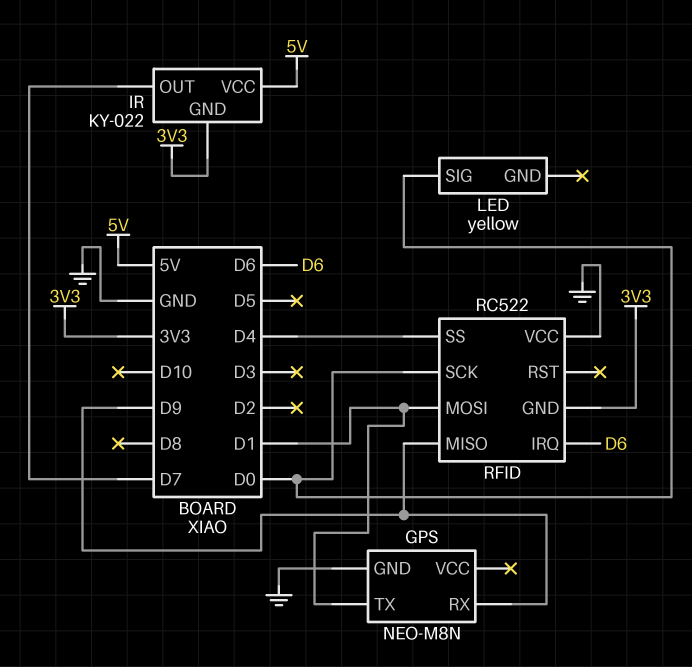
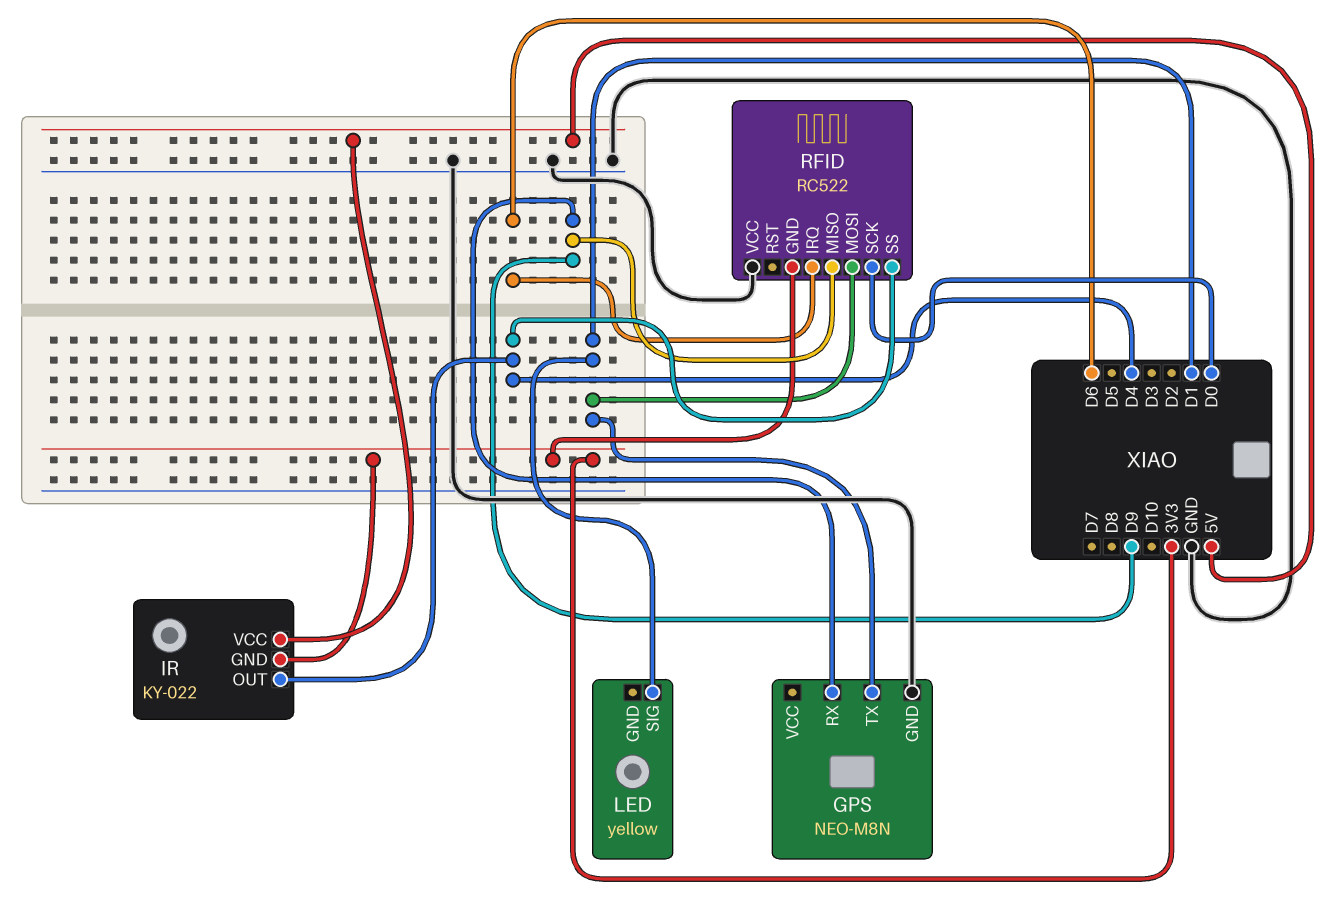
IR pin OUT: D7 -> D4
LED pin SIG: D0 -> D1

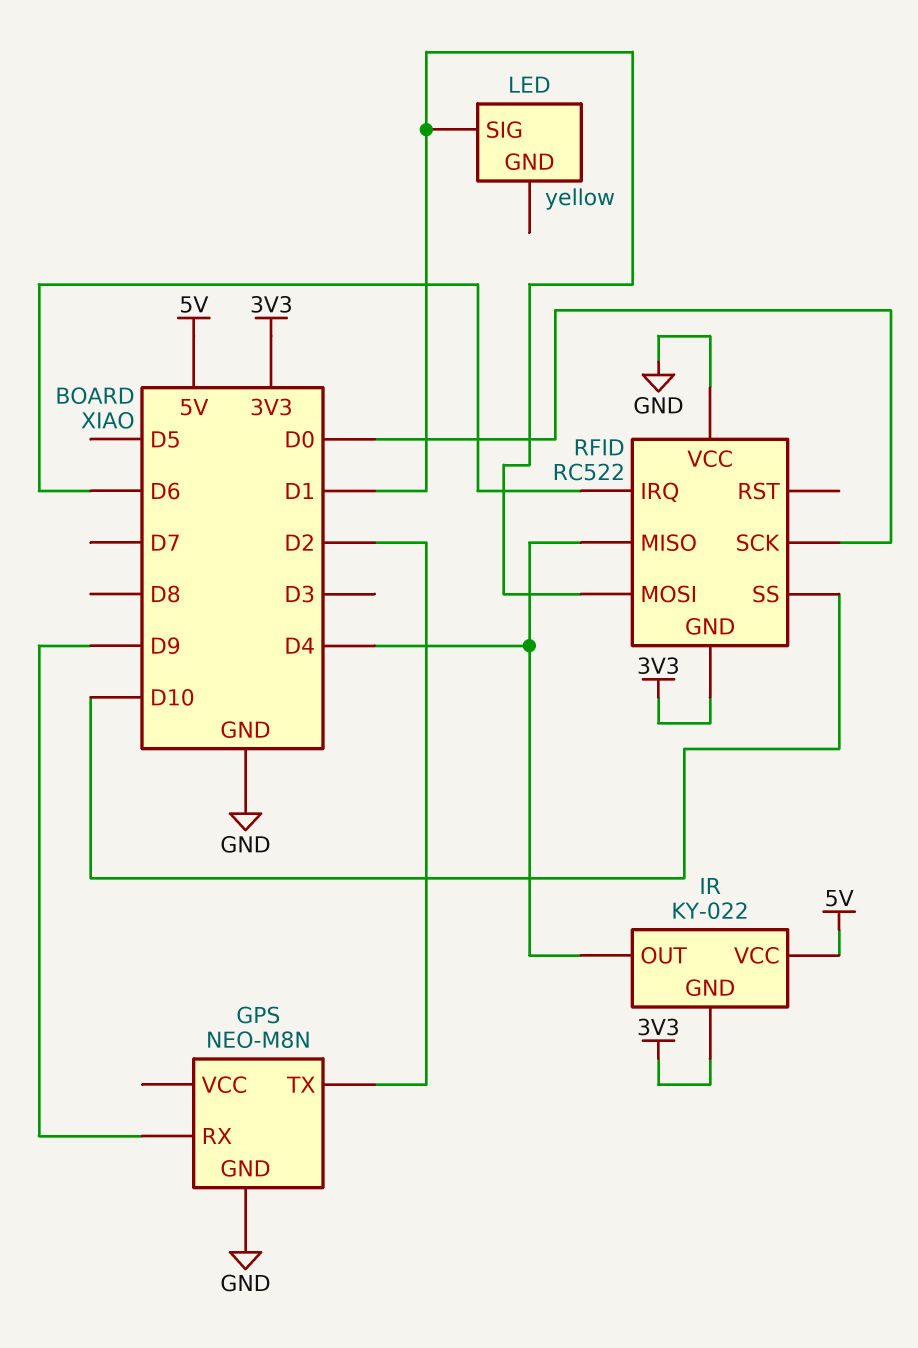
GPS pin TX: D1 -> D2
RFID pin MISO: D9 -> D4
RFID pin SS: D4 -> D10

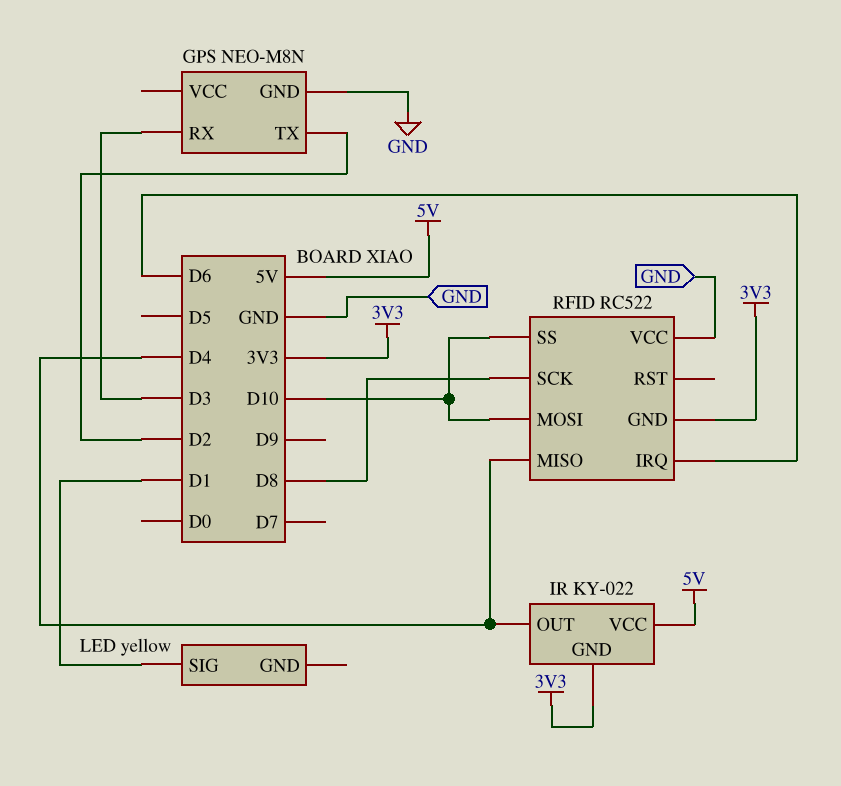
GPS pin RX: D9 -> D3
RFID pin MOSI: D1 -> D10
RFID pin SCK: D0 -> D8

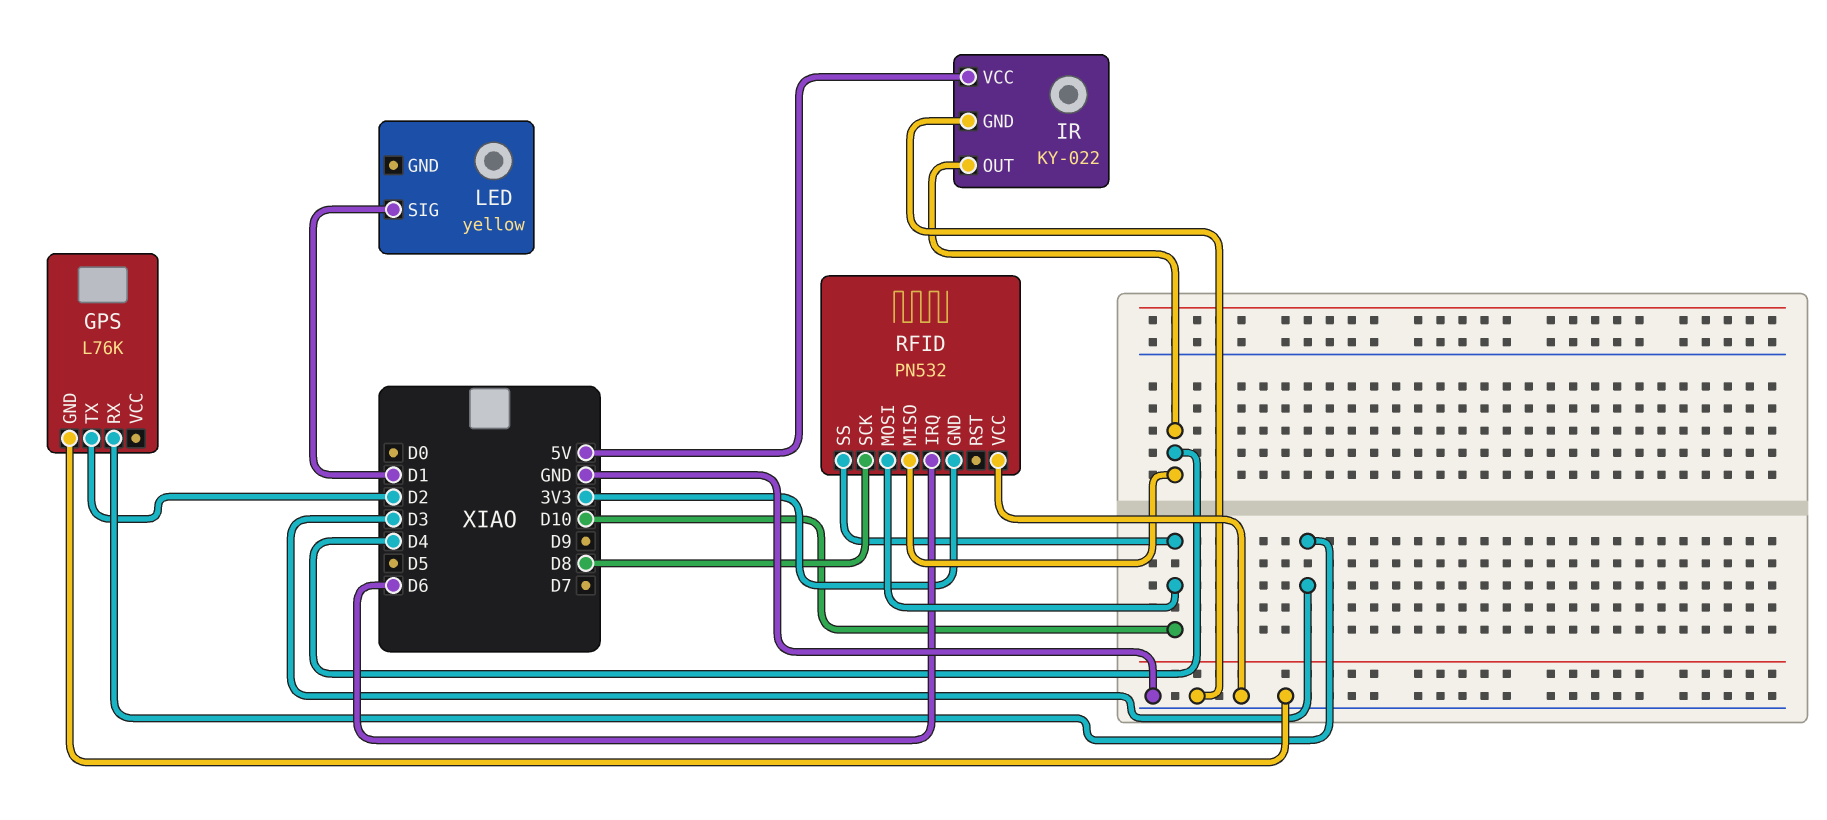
GPS: NEO-M8N -> L76K
IR pin GND: 3V3 -> GND
RFID: RC522 -> PN532

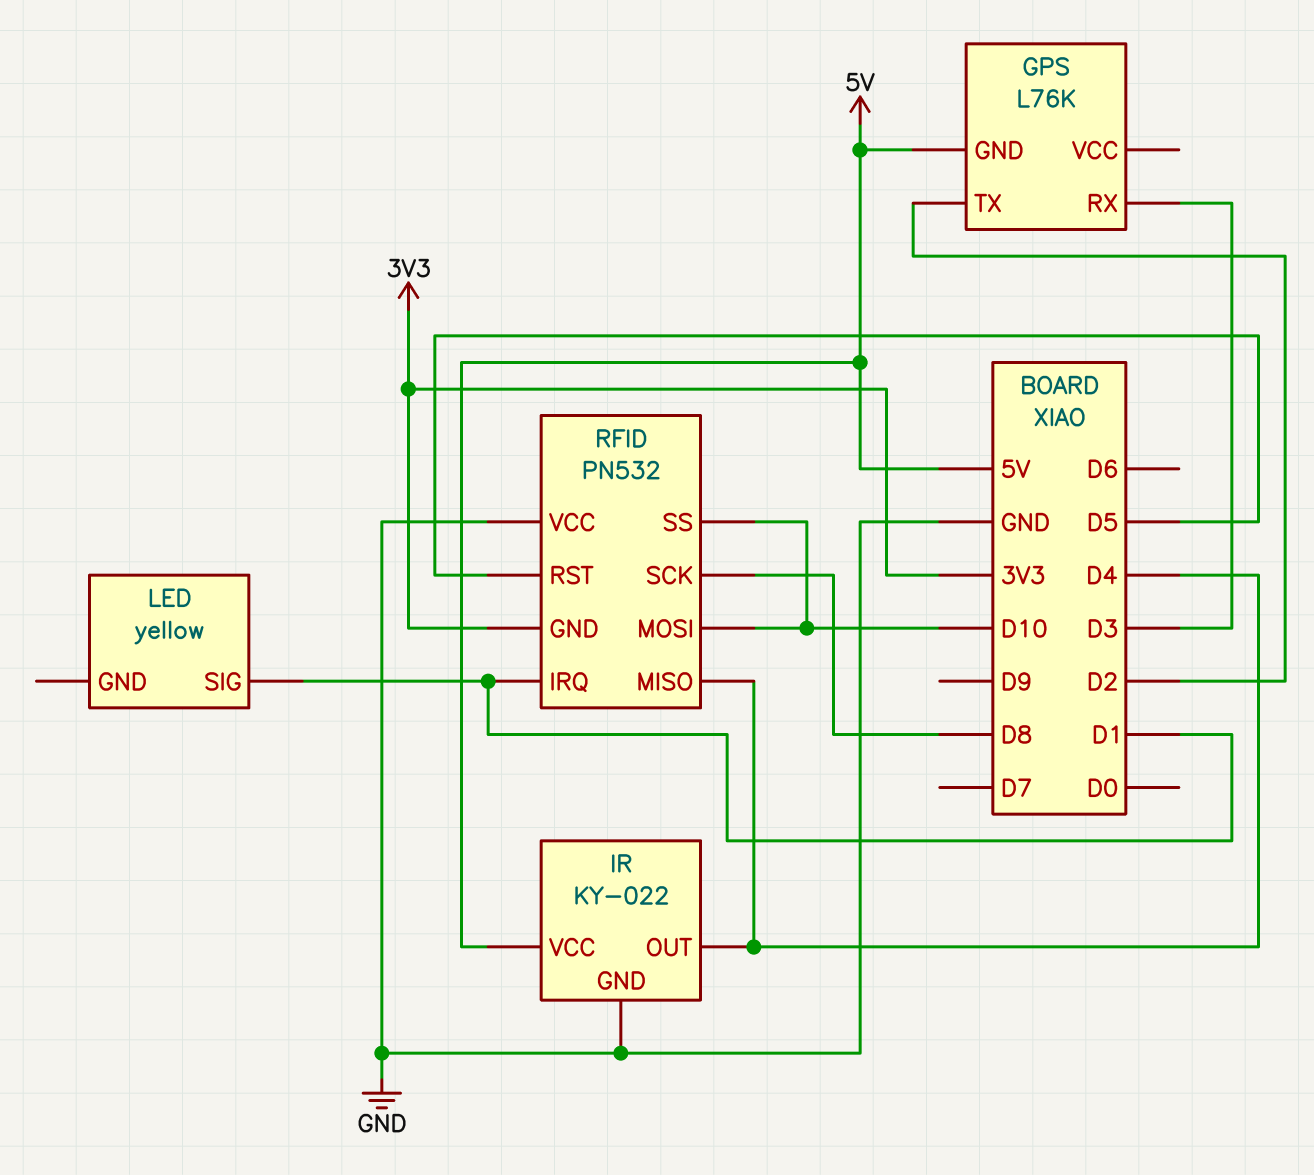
GPS pin GND: GND -> 5V
RFID pin IRQ: D6 -> D1
RFID pin RST: none -> D5

